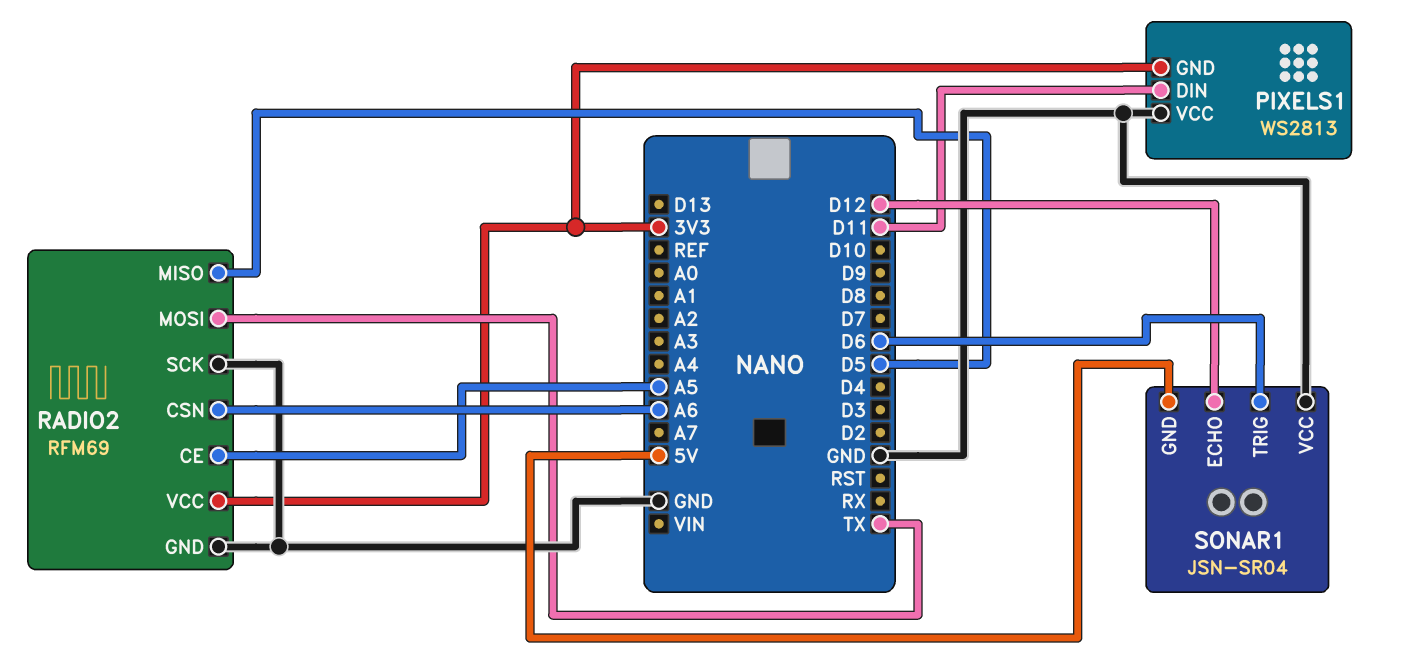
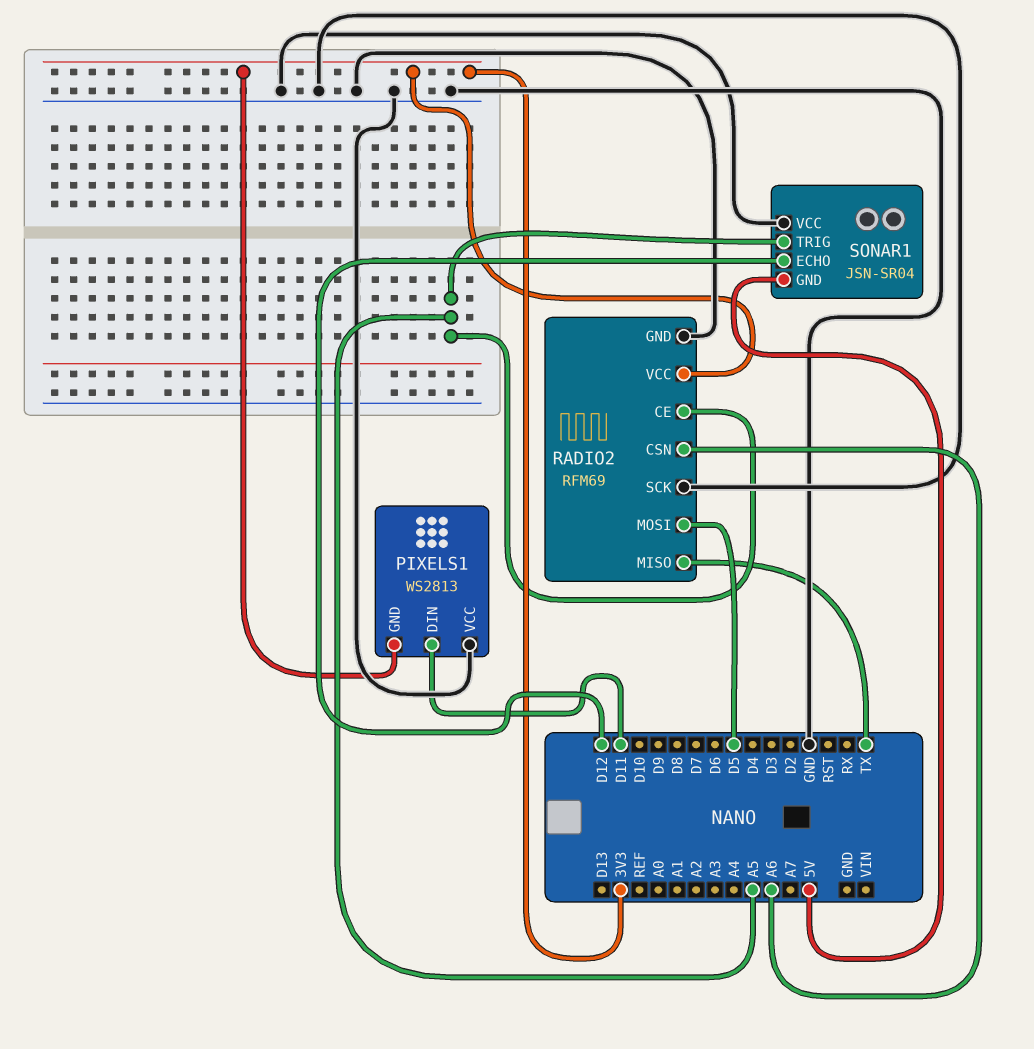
RADIO2 pin MISO: D5 -> TX
RADIO2 pin MOSI: TX -> D5
SONAR1 pin TRIG: D6 -> A5

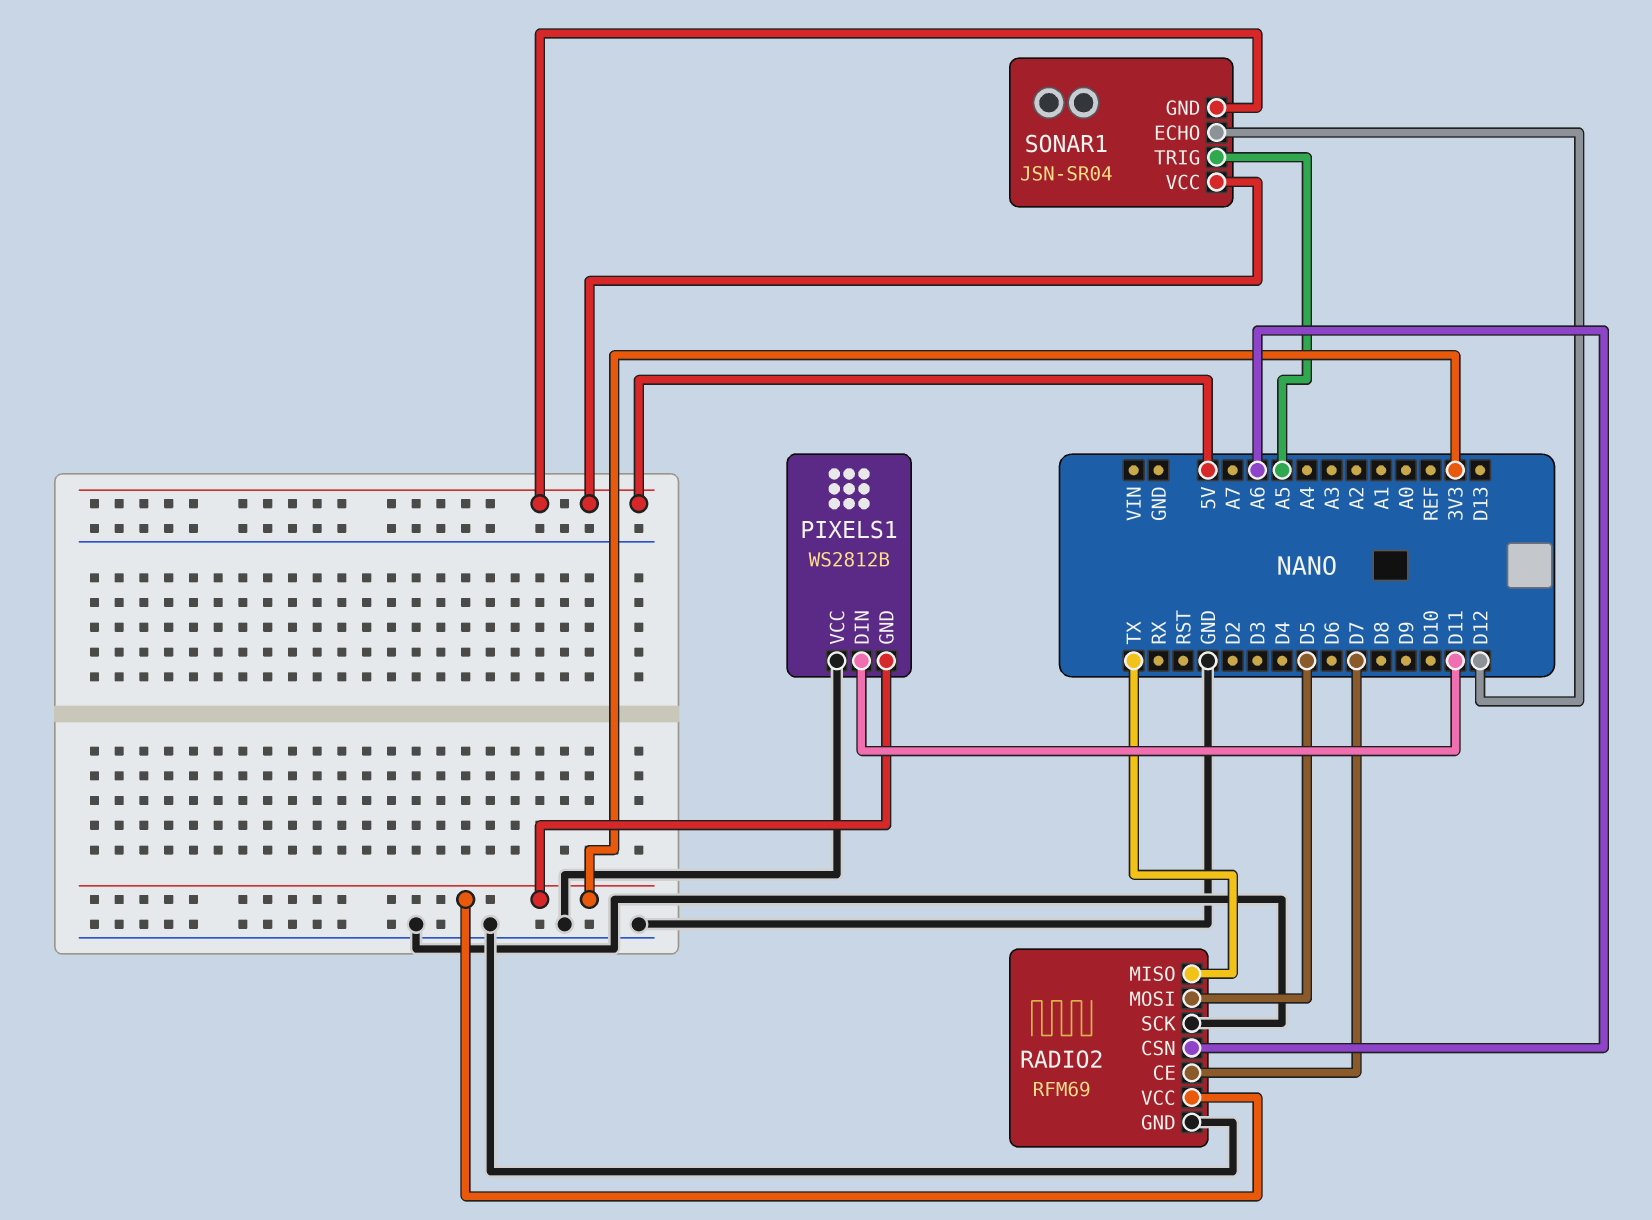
PIXELS1: WS2813 -> WS2812B
RADIO2 pin CE: A5 -> D7
SONAR1 pin VCC: GND -> 5V

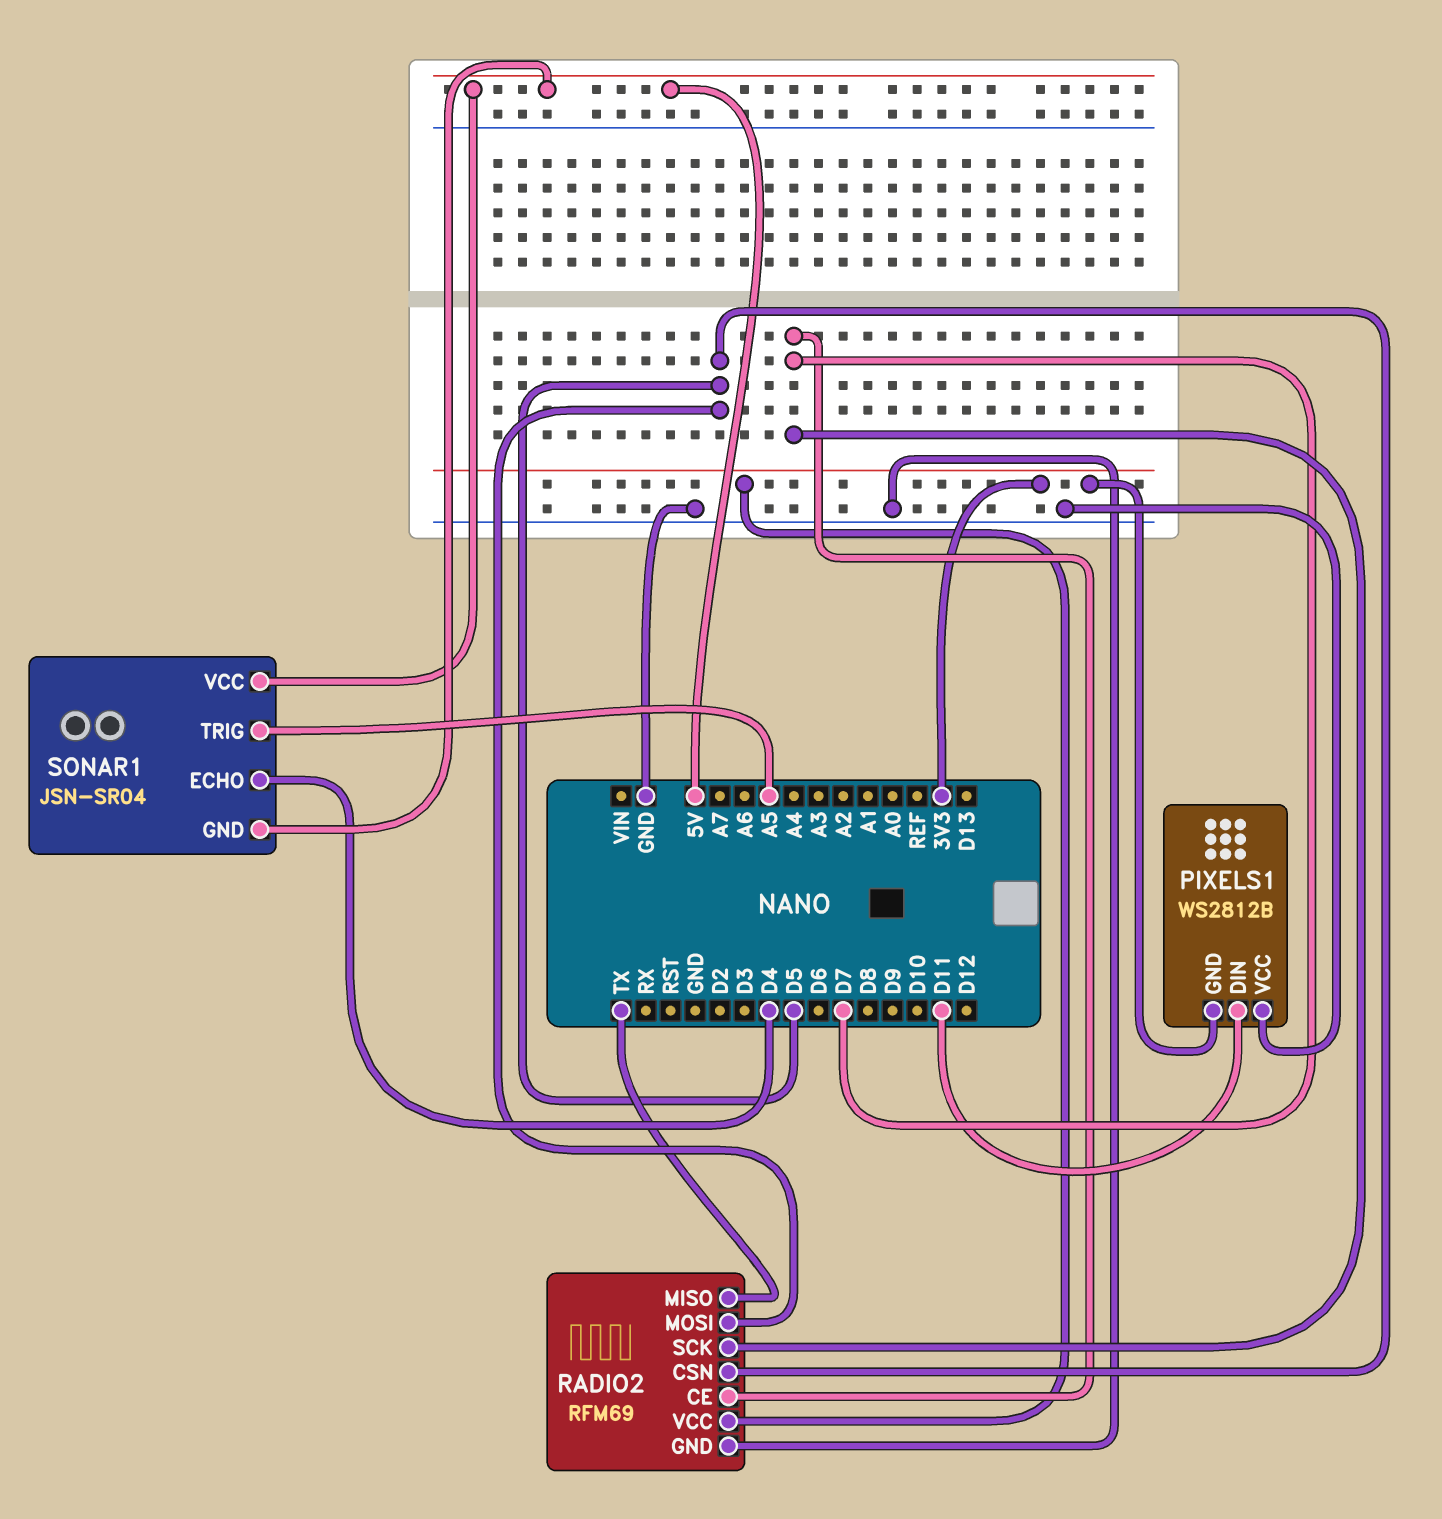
RADIO2 pin CSN: A6 -> D5
RADIO2 pin SCK: GND -> D7
SONAR1 pin ECHO: D12 -> D4

